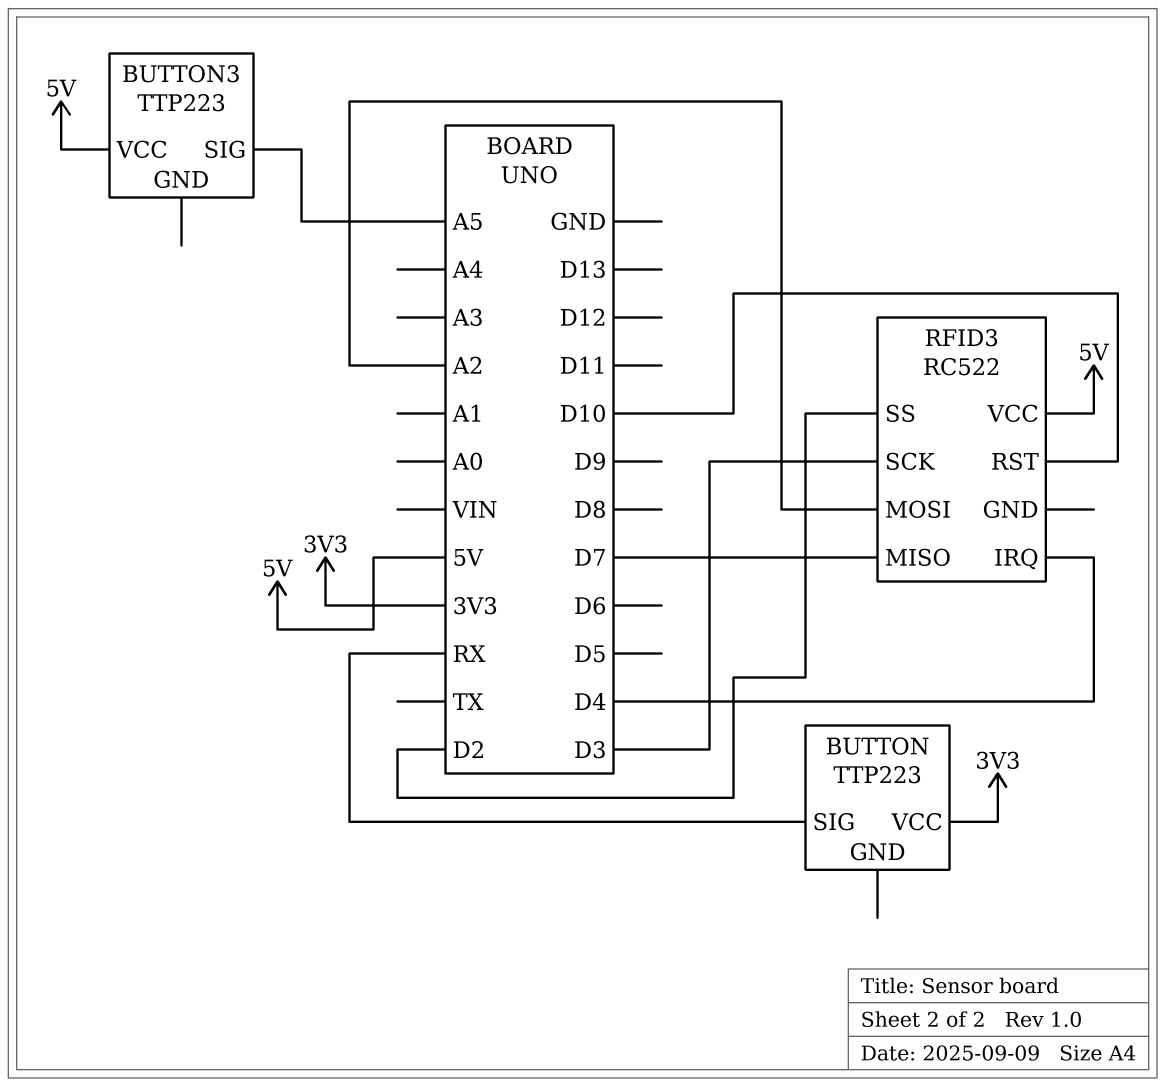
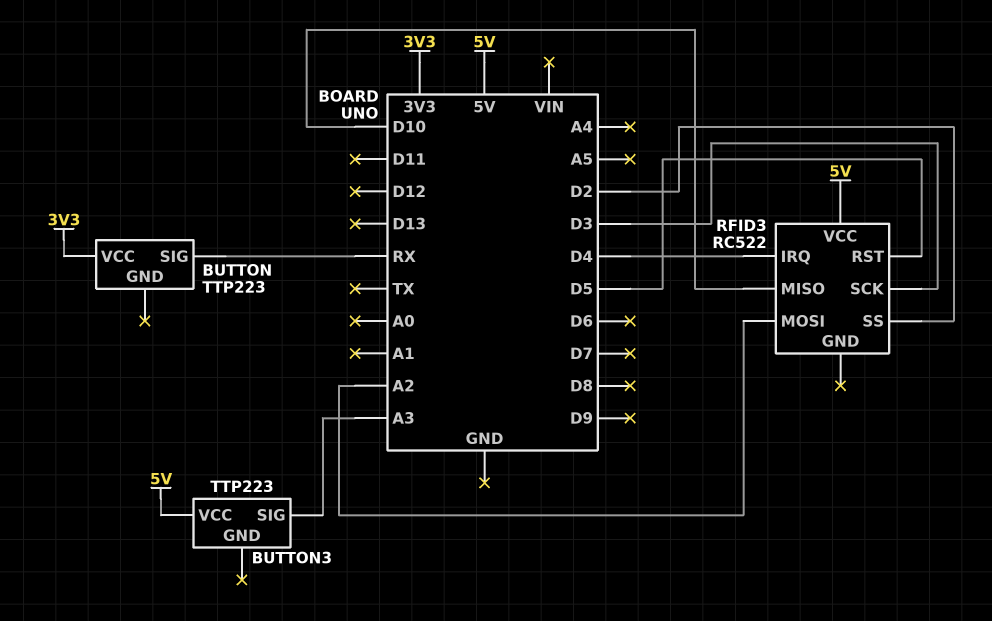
BUTTON3 pin SIG: A5 -> A3
RFID3 pin MISO: D7 -> D10
RFID3 pin RST: D10 -> D5

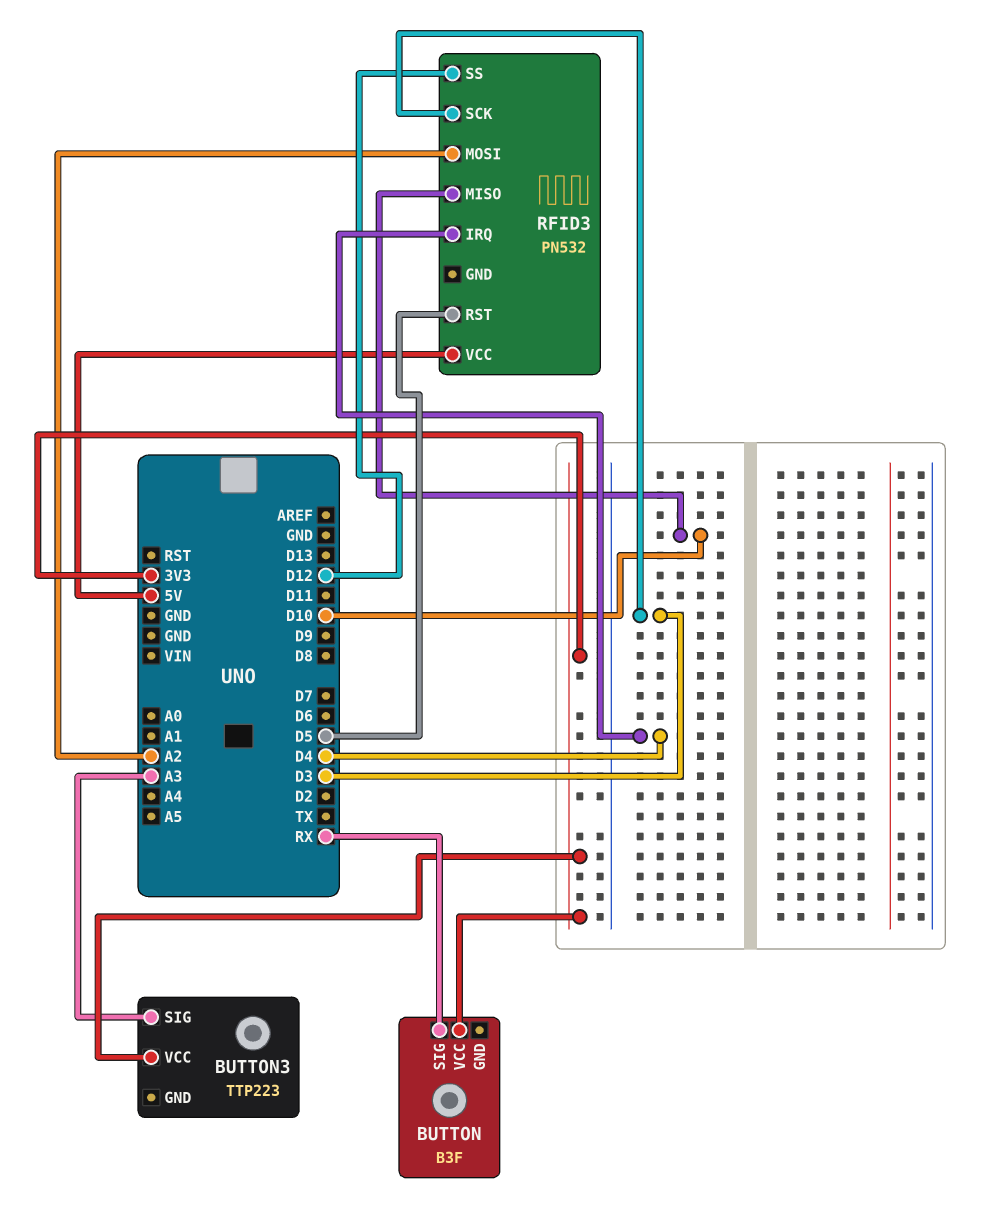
BUTTON: TTP223 -> B3F
BUTTON3 pin VCC: 5V -> 3V3
RFID3: RC522 -> PN532
RFID3 pin SS: D2 -> D12

